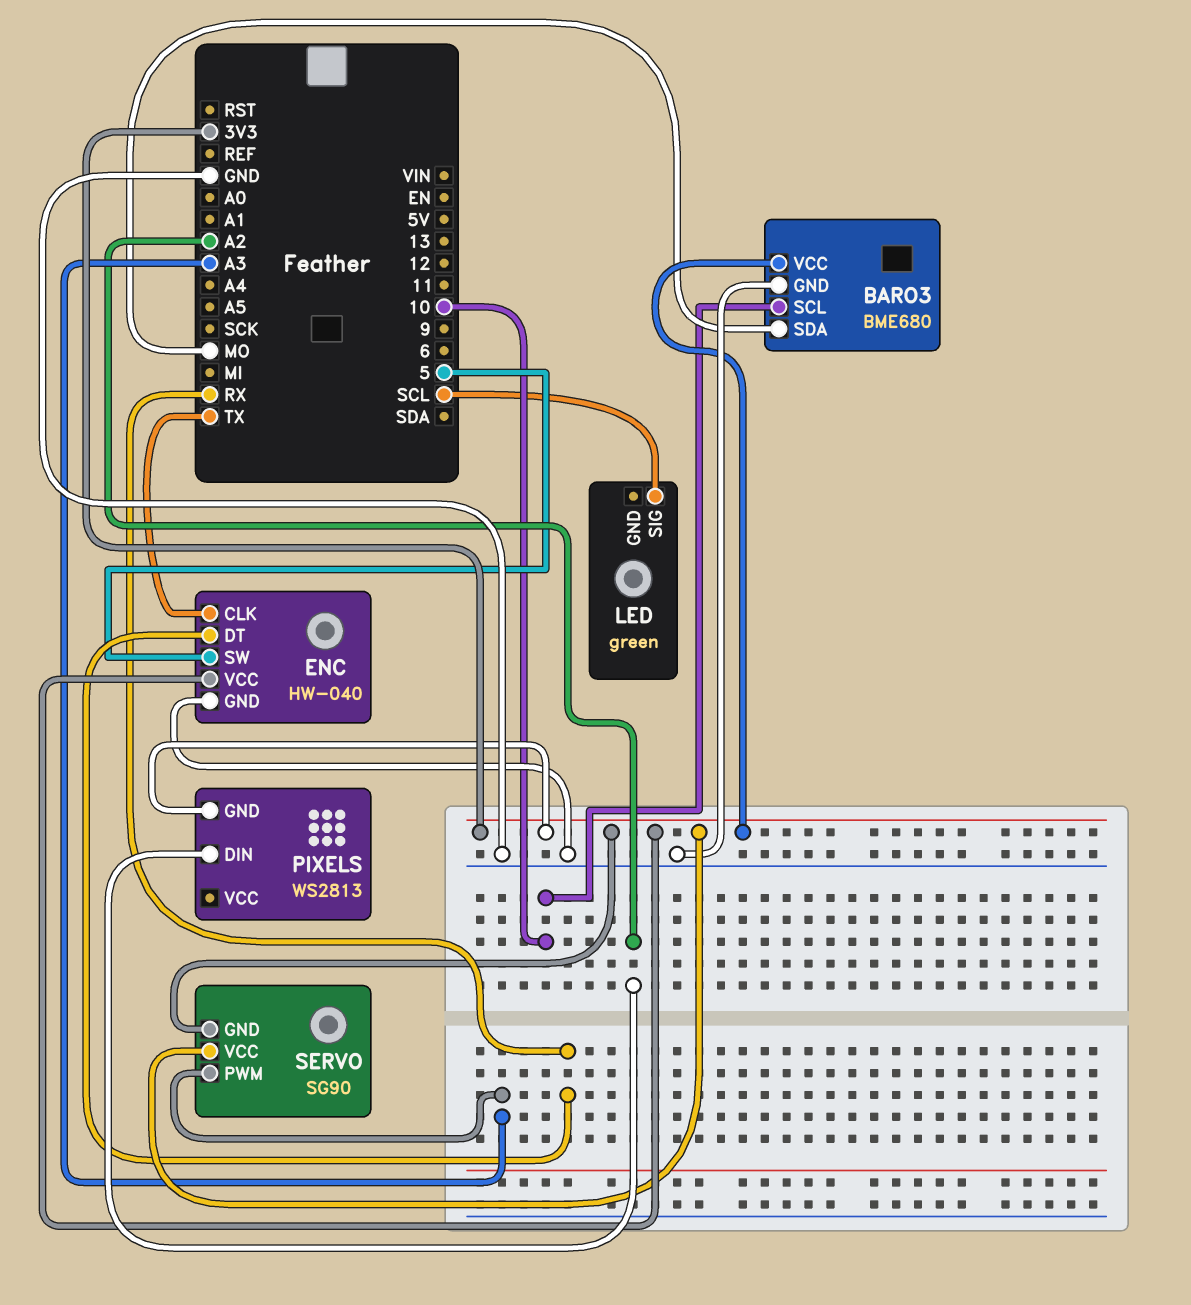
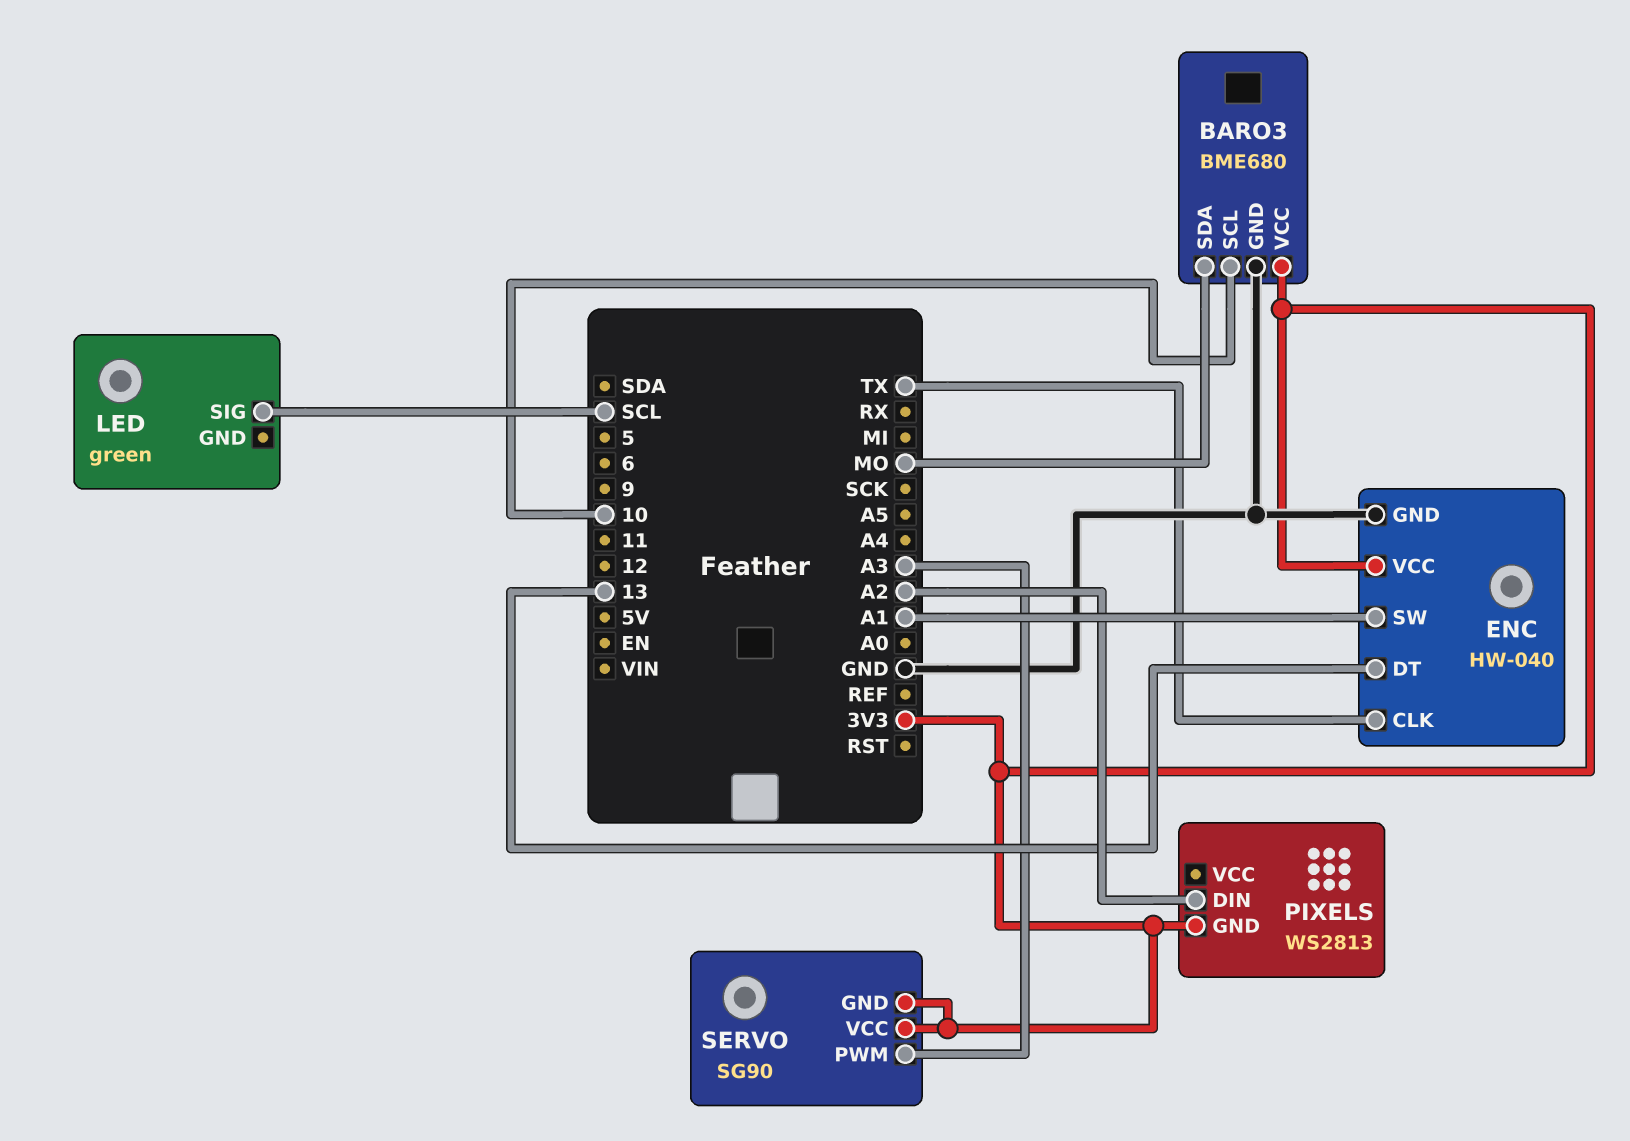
ENC pin DT: RX -> 13
ENC pin SW: 5 -> A1

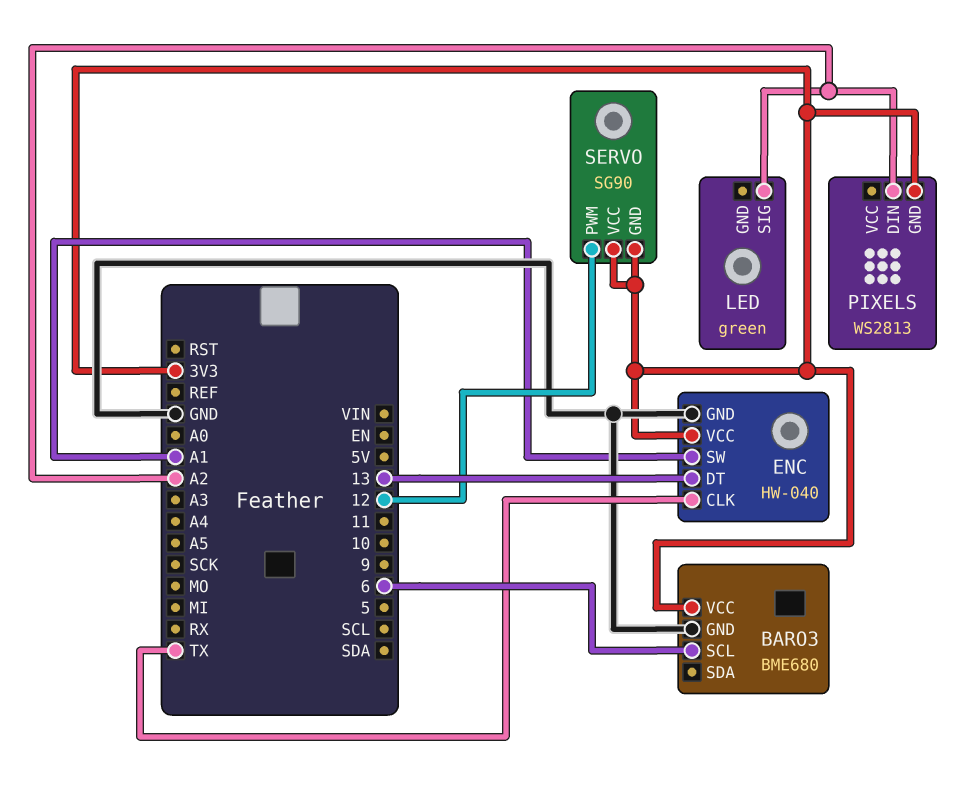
BARO3 pin SCL: 10 -> 6
BARO3 pin SDA: MO -> none
LED pin SIG: SCL -> A2
SERVO pin PWM: A3 -> 12

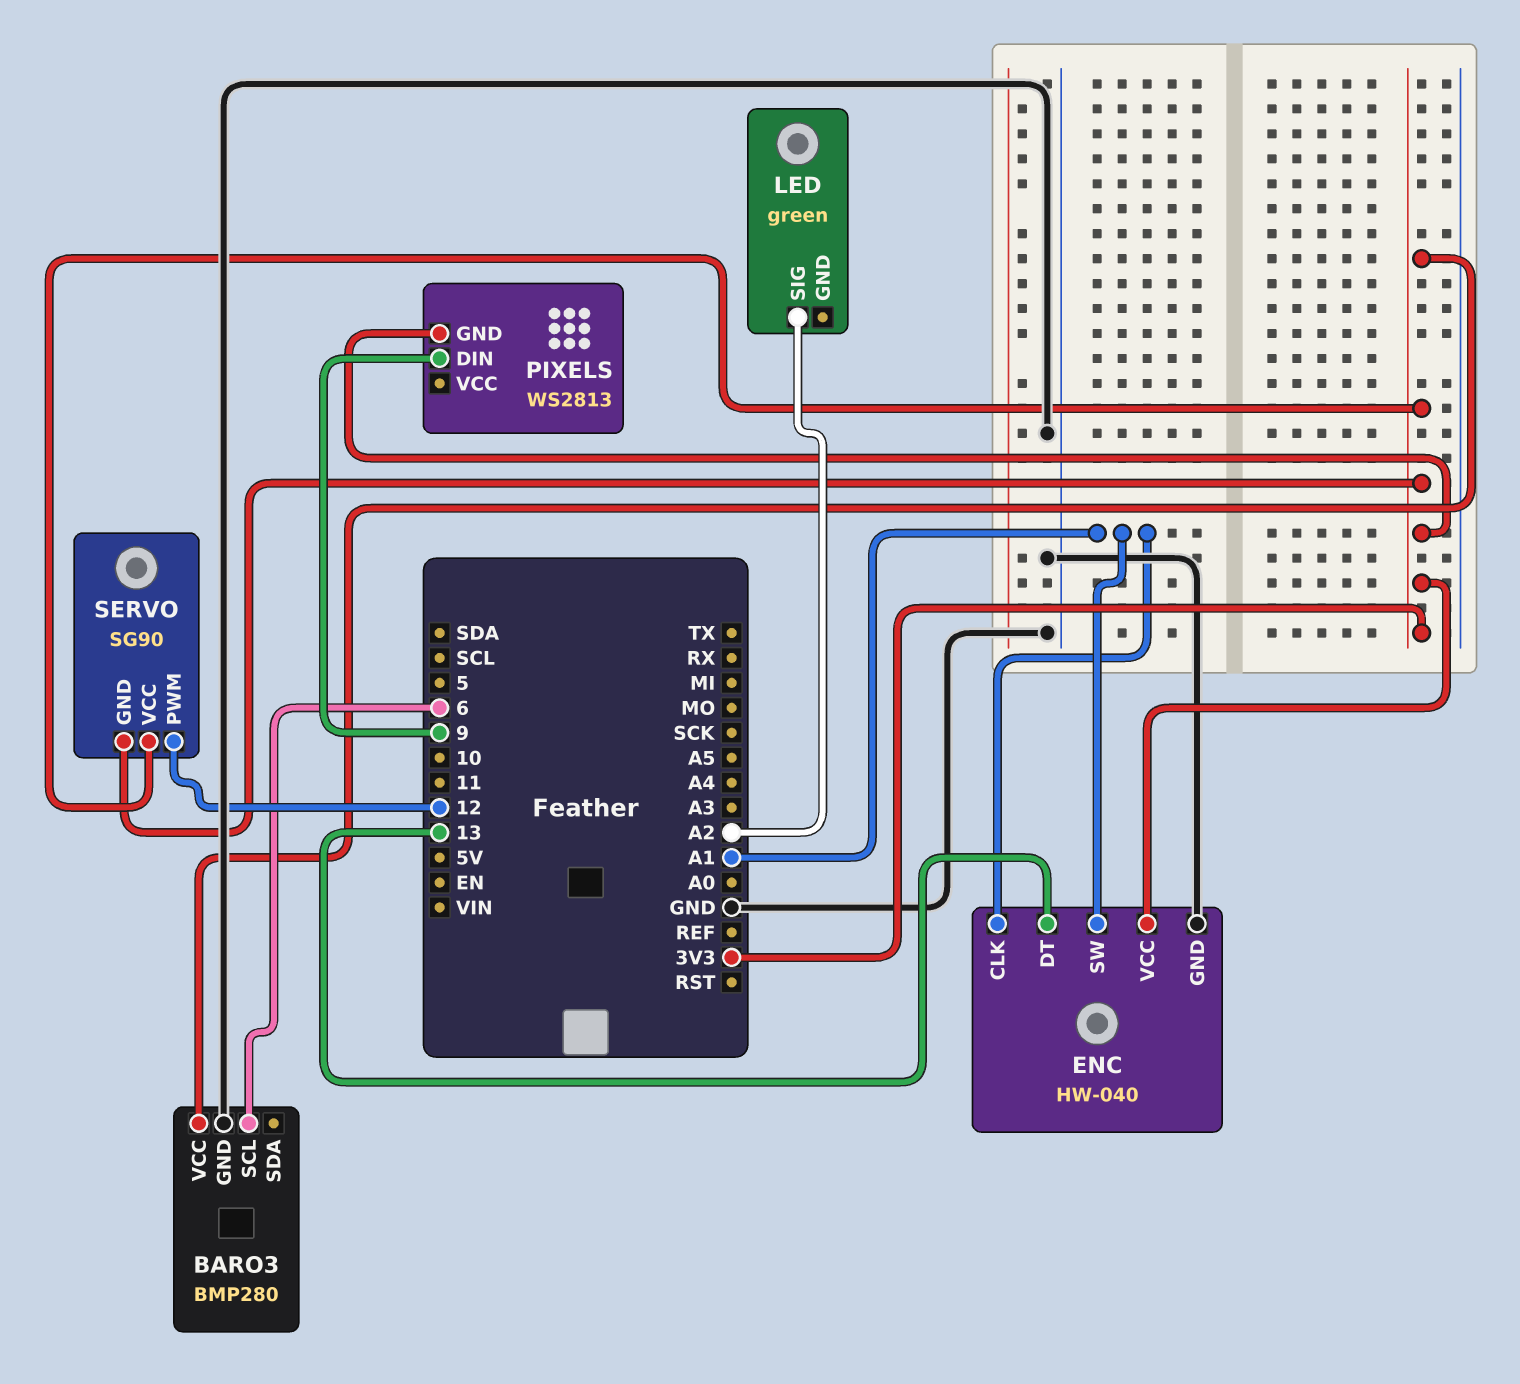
BARO3: BME680 -> BMP280
ENC pin CLK: TX -> A1
PIXELS pin DIN: A2 -> 9

